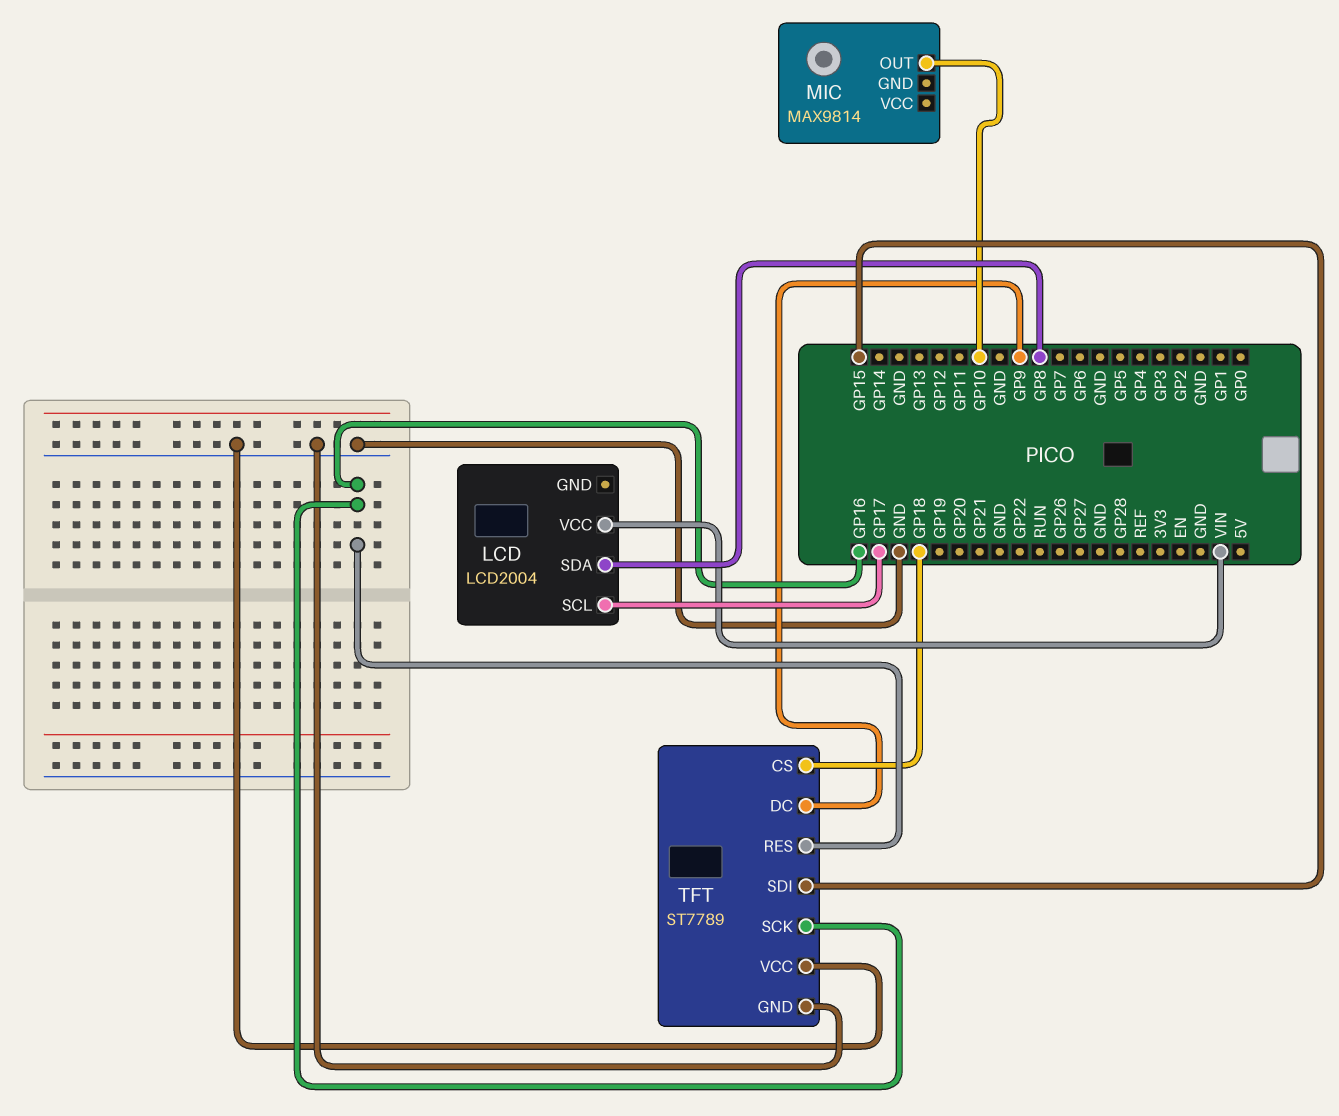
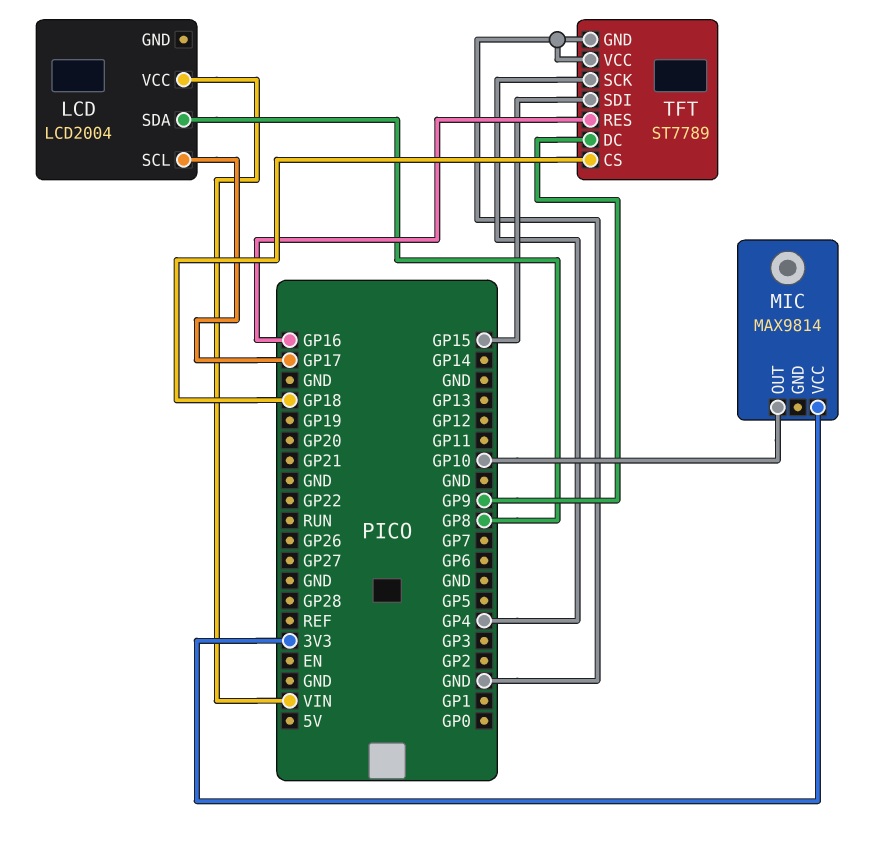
MIC pin VCC: none -> 3V3
TFT pin SCK: GP16 -> GP4

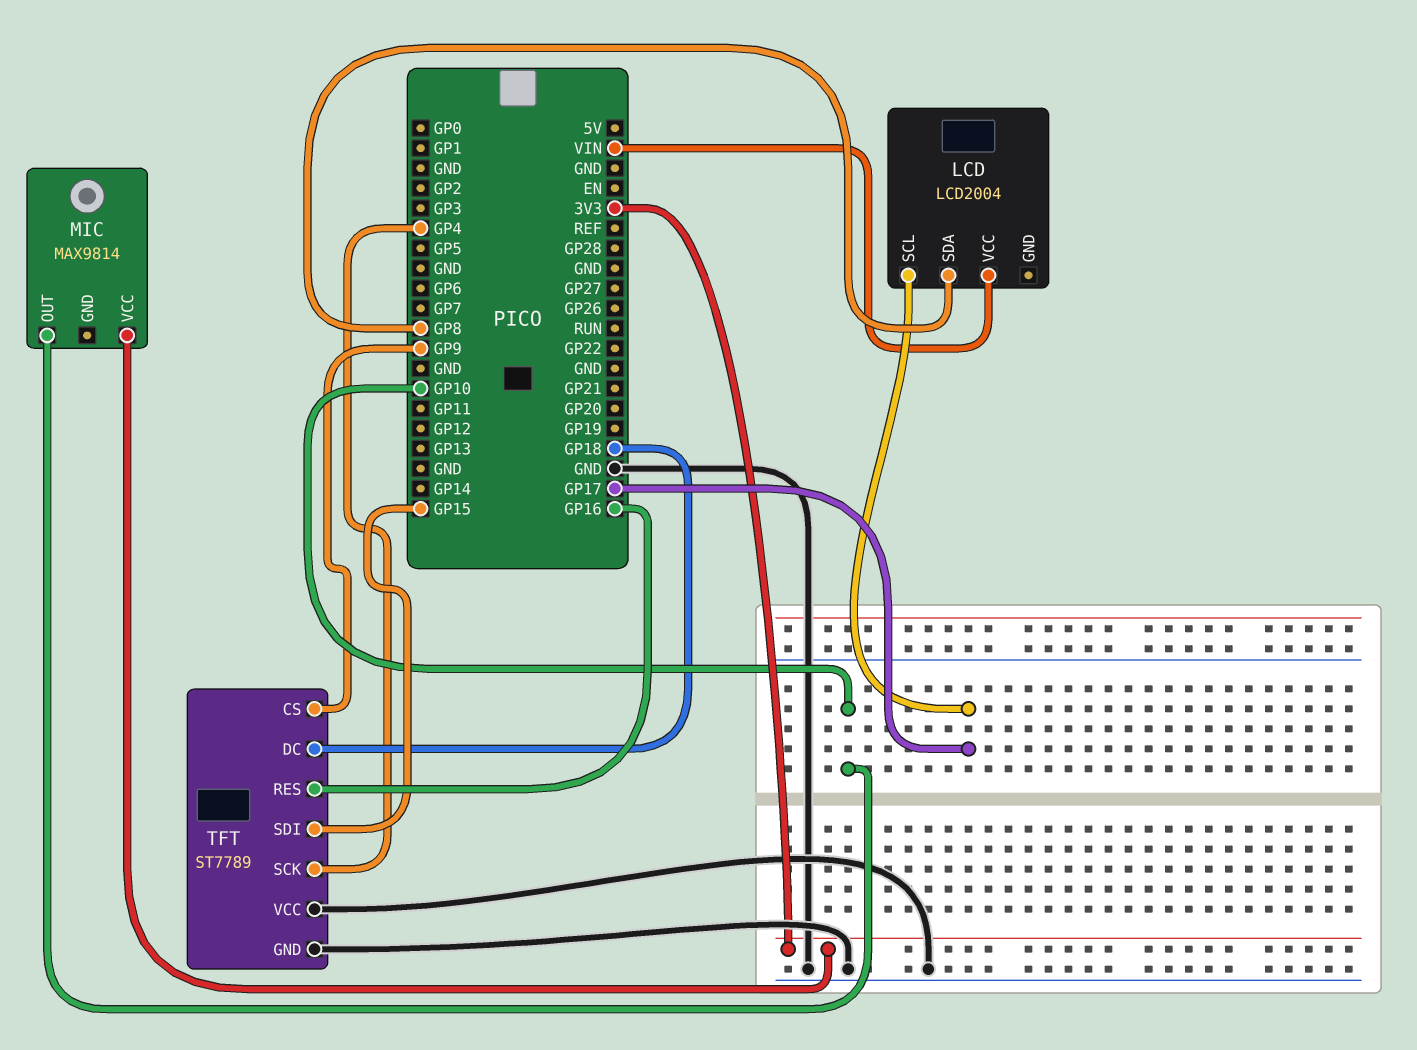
TFT pin CS: GP18 -> GP9
TFT pin DC: GP9 -> GP18

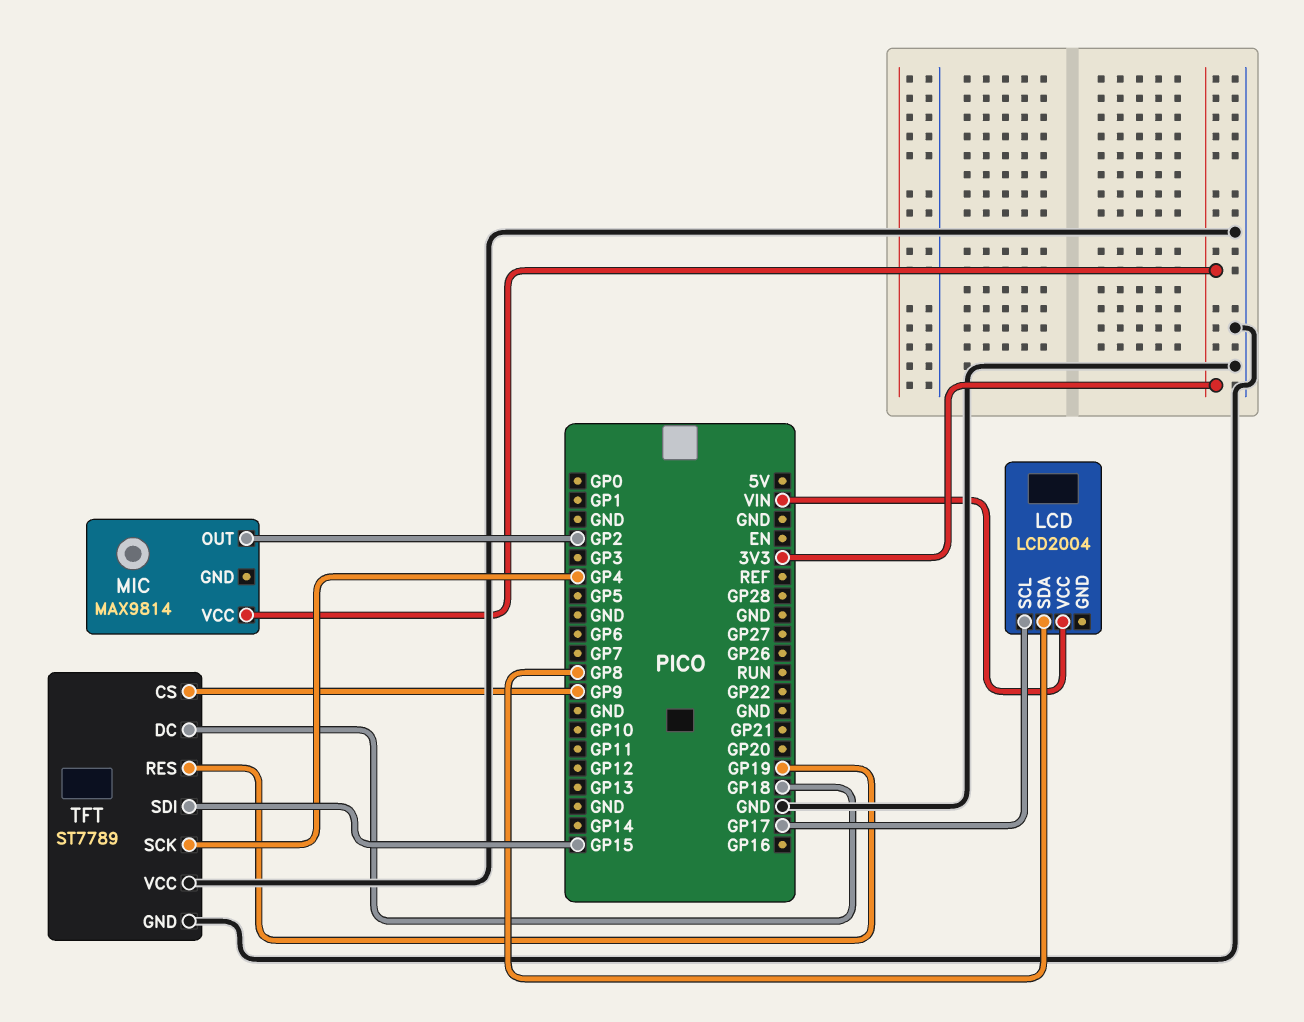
MIC pin OUT: GP10 -> GP2
TFT pin RES: GP16 -> GP19

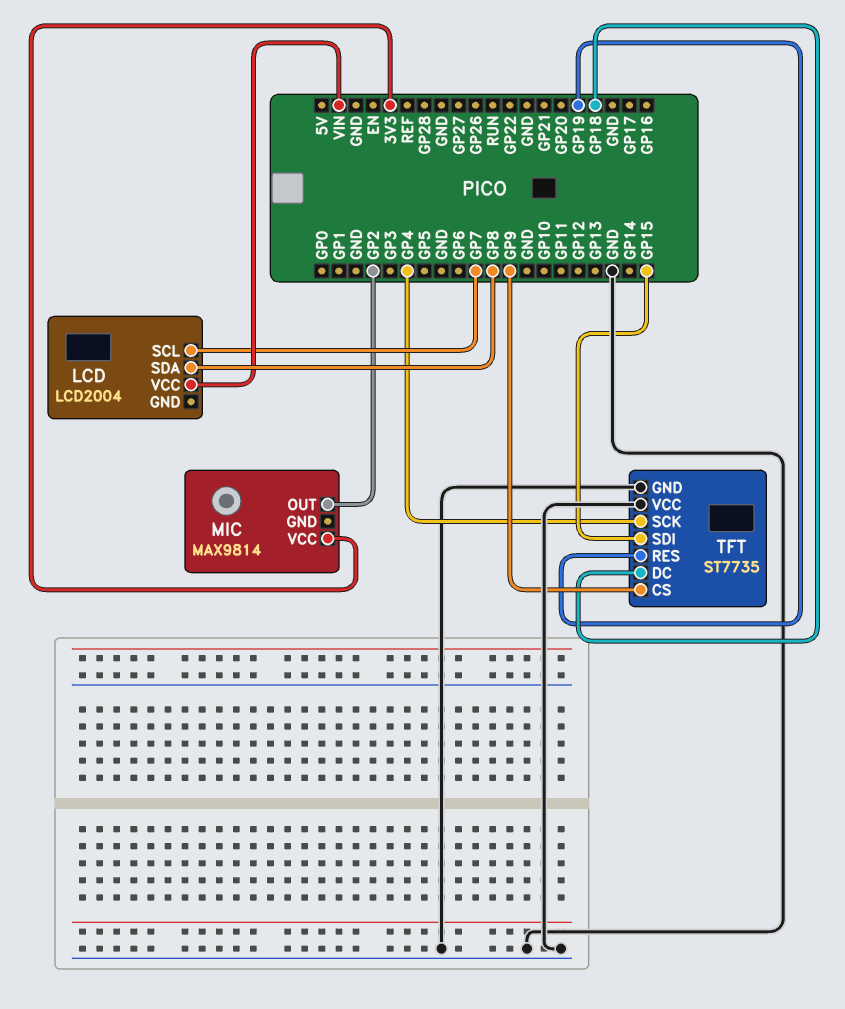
LCD pin SCL: GP17 -> GP7
TFT: ST7789 -> ST7735

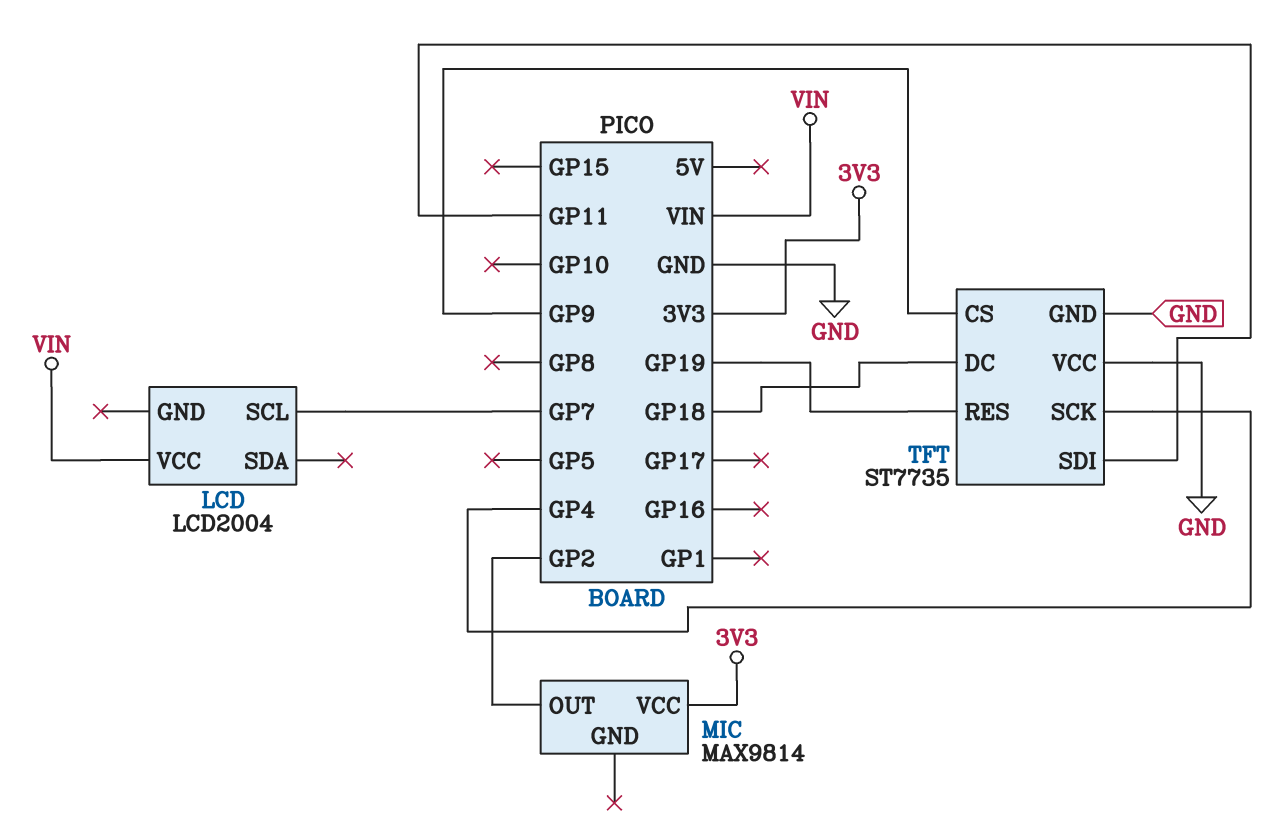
LCD pin SDA: GP8 -> none
TFT pin SDI: GP15 -> GP11

